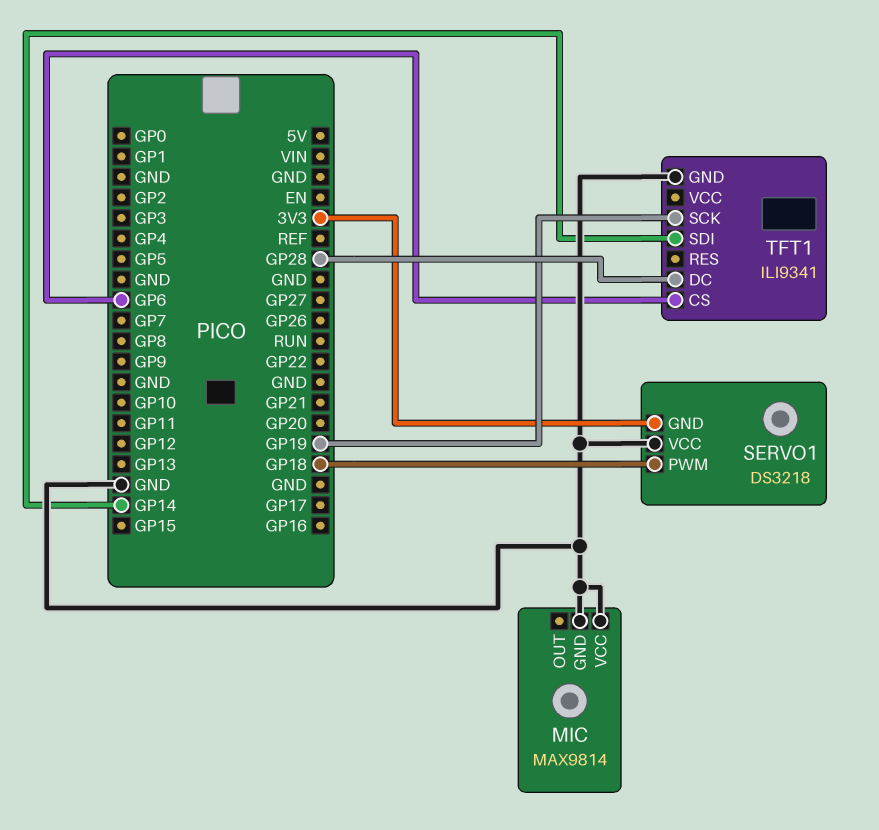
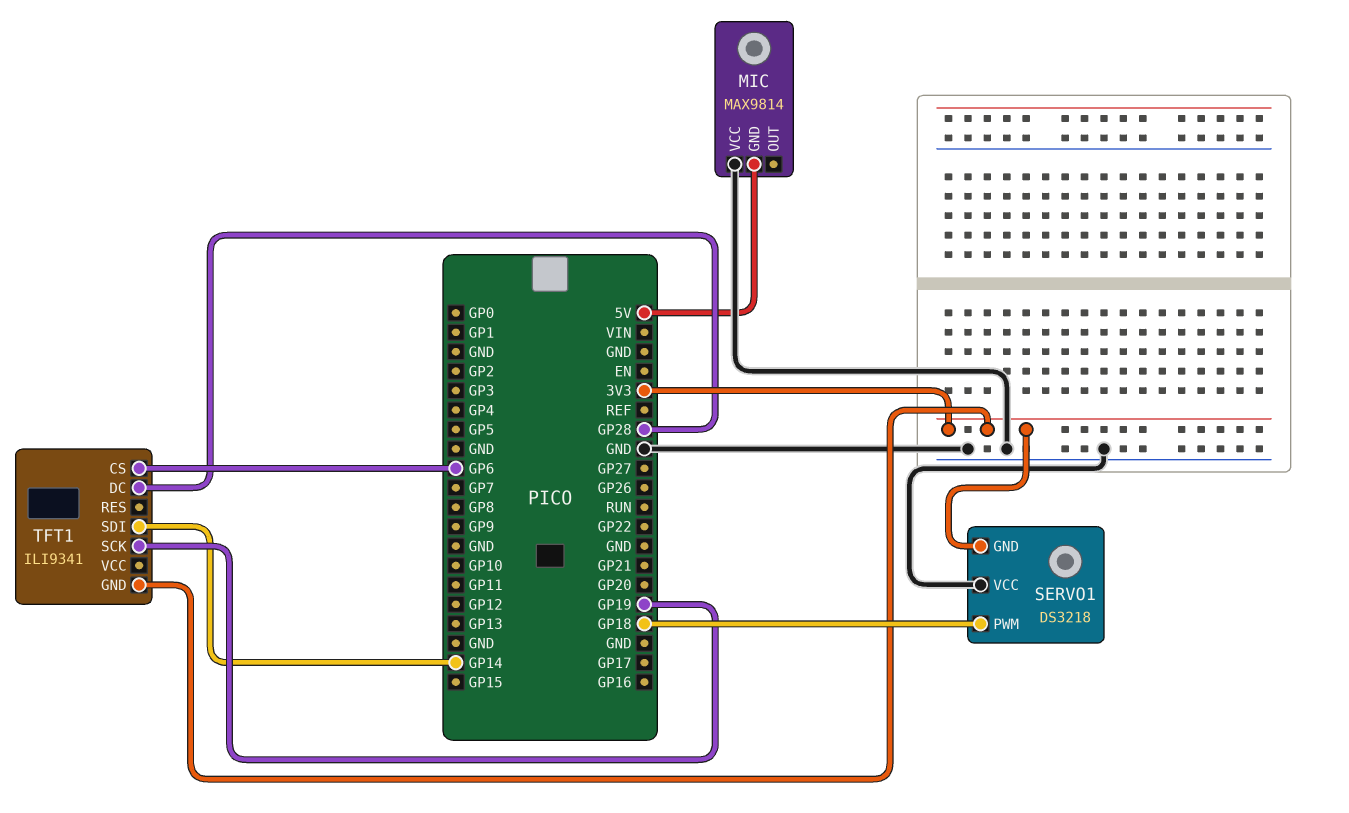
MIC pin GND: GND -> 5V
TFT1 pin GND: GND -> 3V3

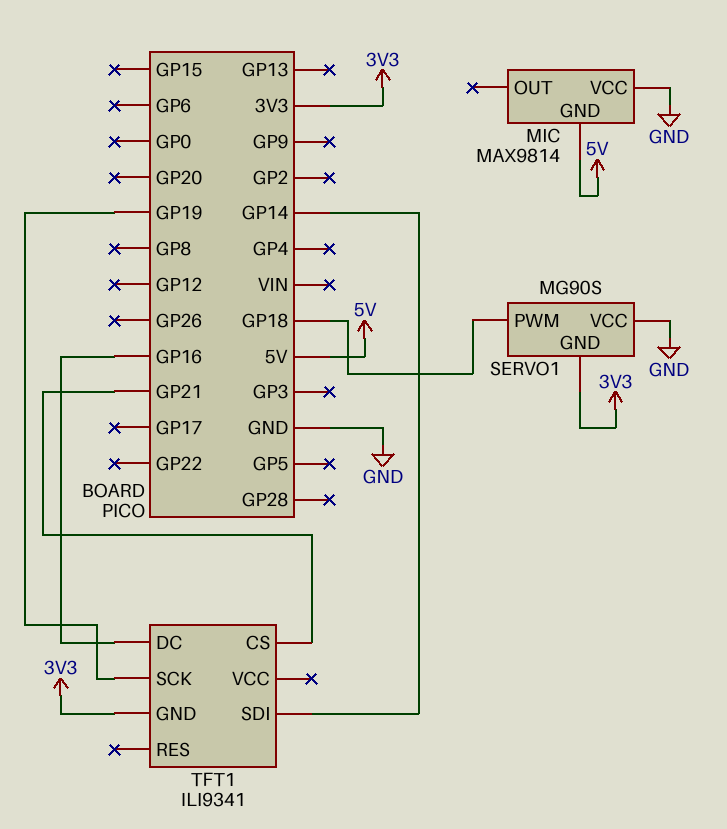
SERVO1: DS3218 -> MG90S
TFT1 pin CS: GP6 -> GP21
TFT1 pin DC: GP28 -> GP16

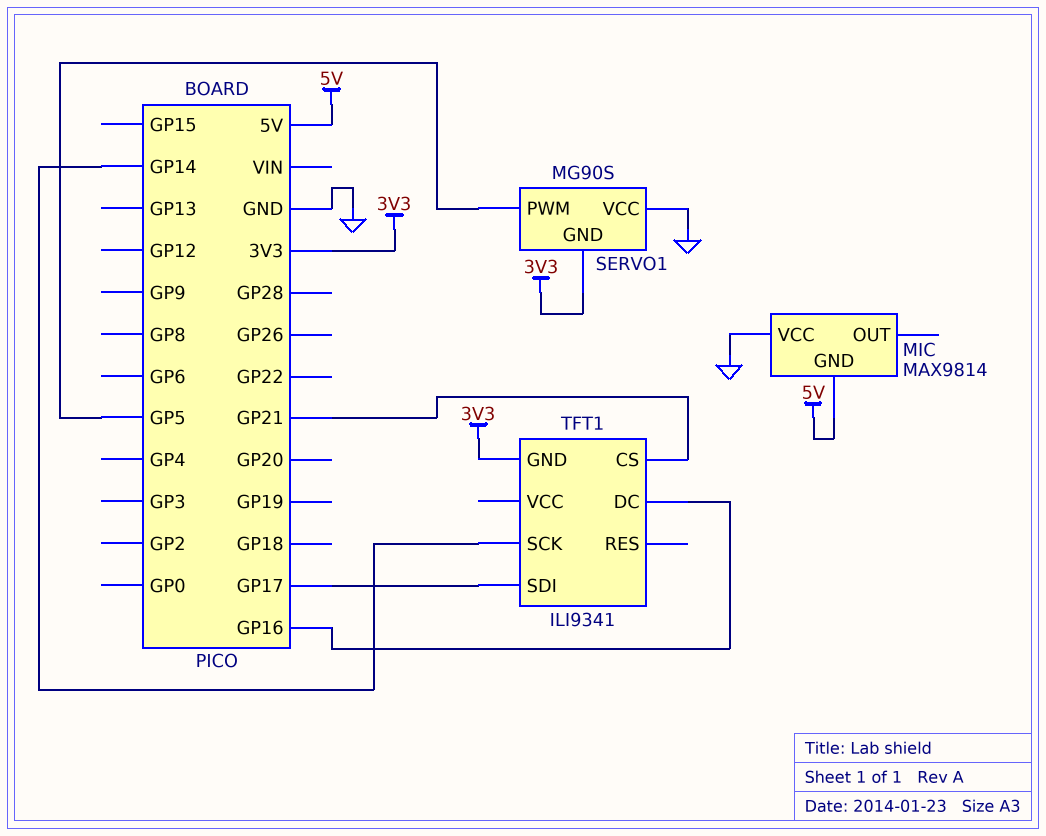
SERVO1 pin PWM: GP18 -> GP5
TFT1 pin SCK: GP19 -> GP14
TFT1 pin SDI: GP14 -> GP17

